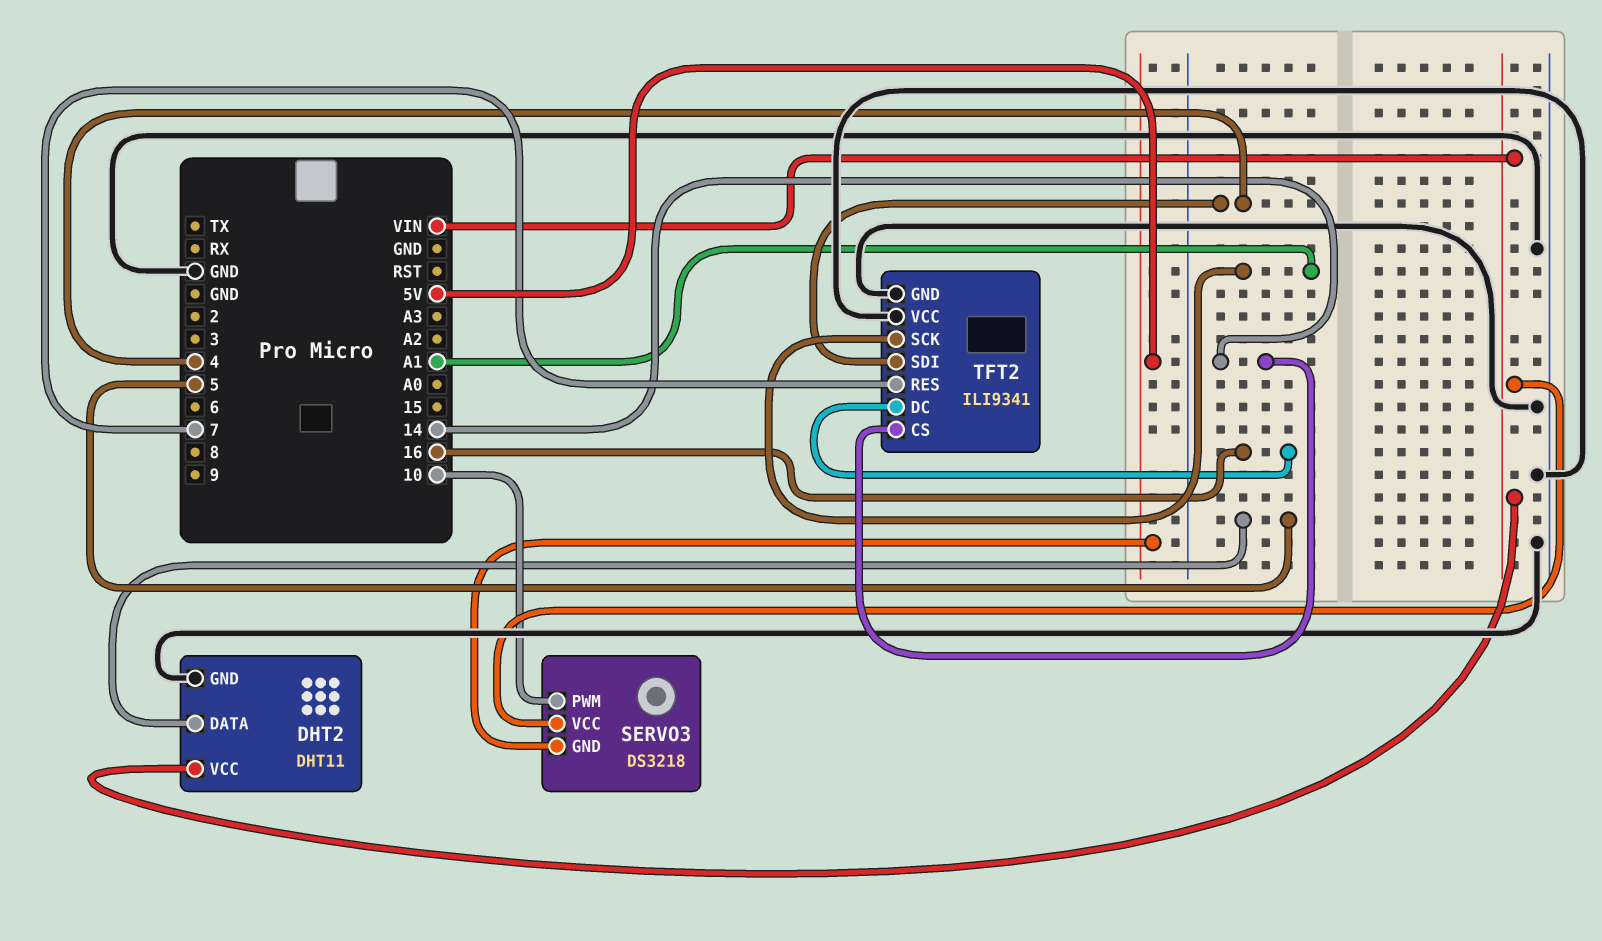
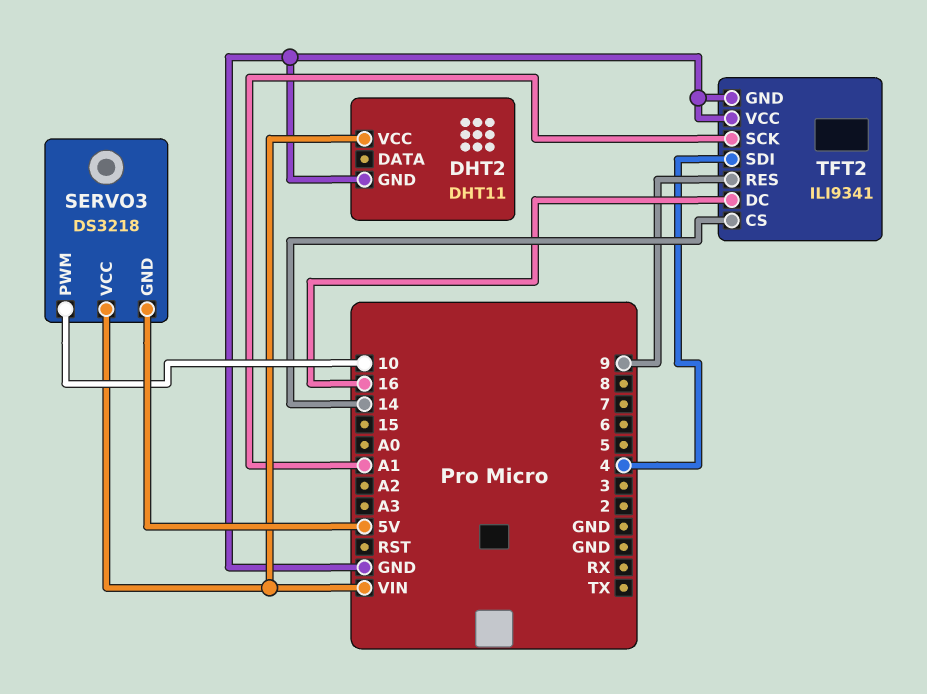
DHT2 pin DATA: 5 -> none
TFT2 pin RES: 7 -> 9

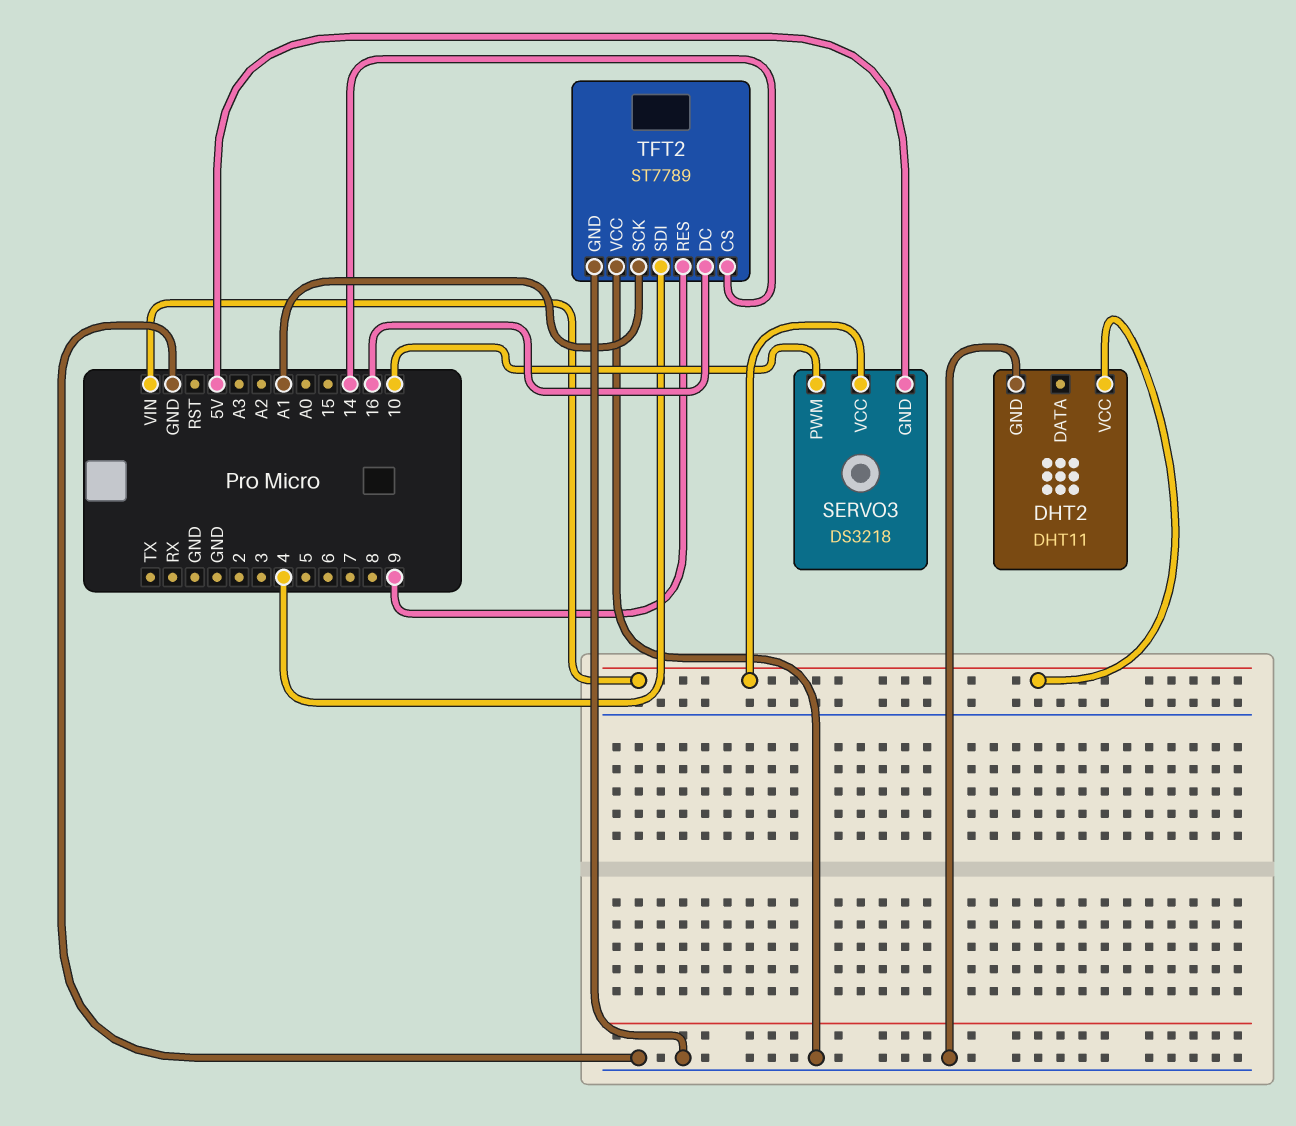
TFT2: ILI9341 -> ST7789

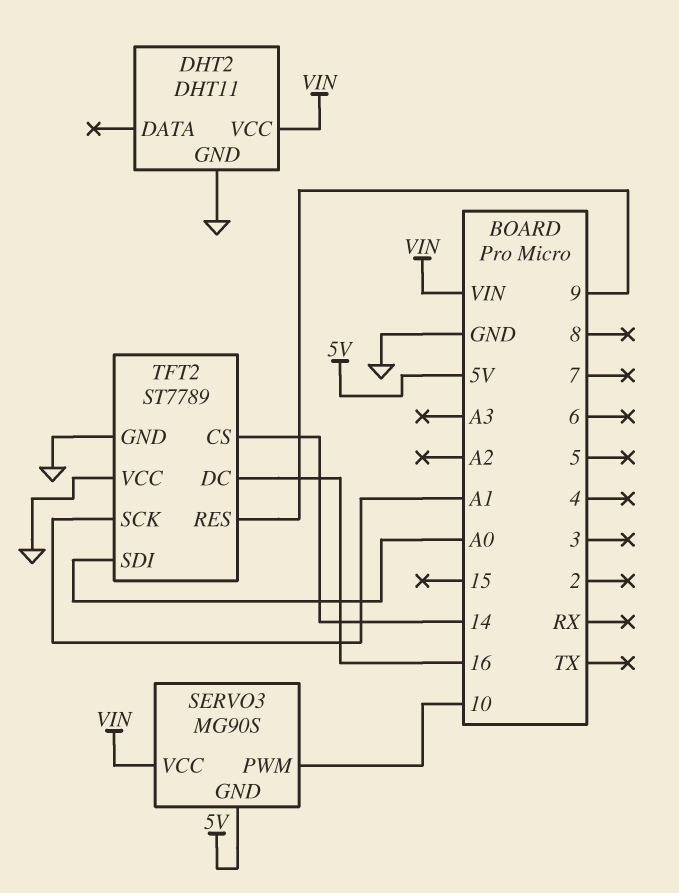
SERVO3: DS3218 -> MG90S
TFT2 pin SDI: 4 -> A0

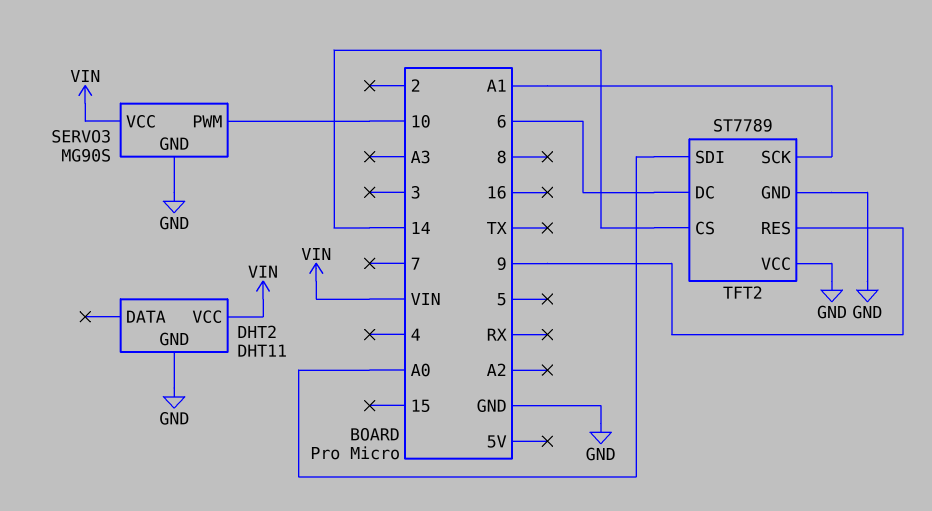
SERVO3 pin GND: 5V -> GND
TFT2 pin DC: 16 -> 6

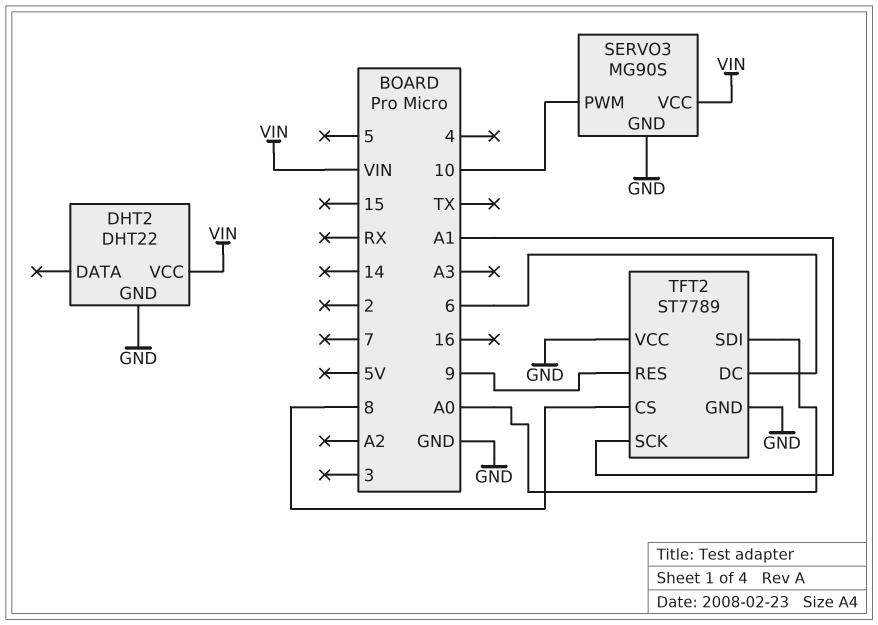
DHT2: DHT11 -> DHT22
TFT2 pin CS: 14 -> 8

